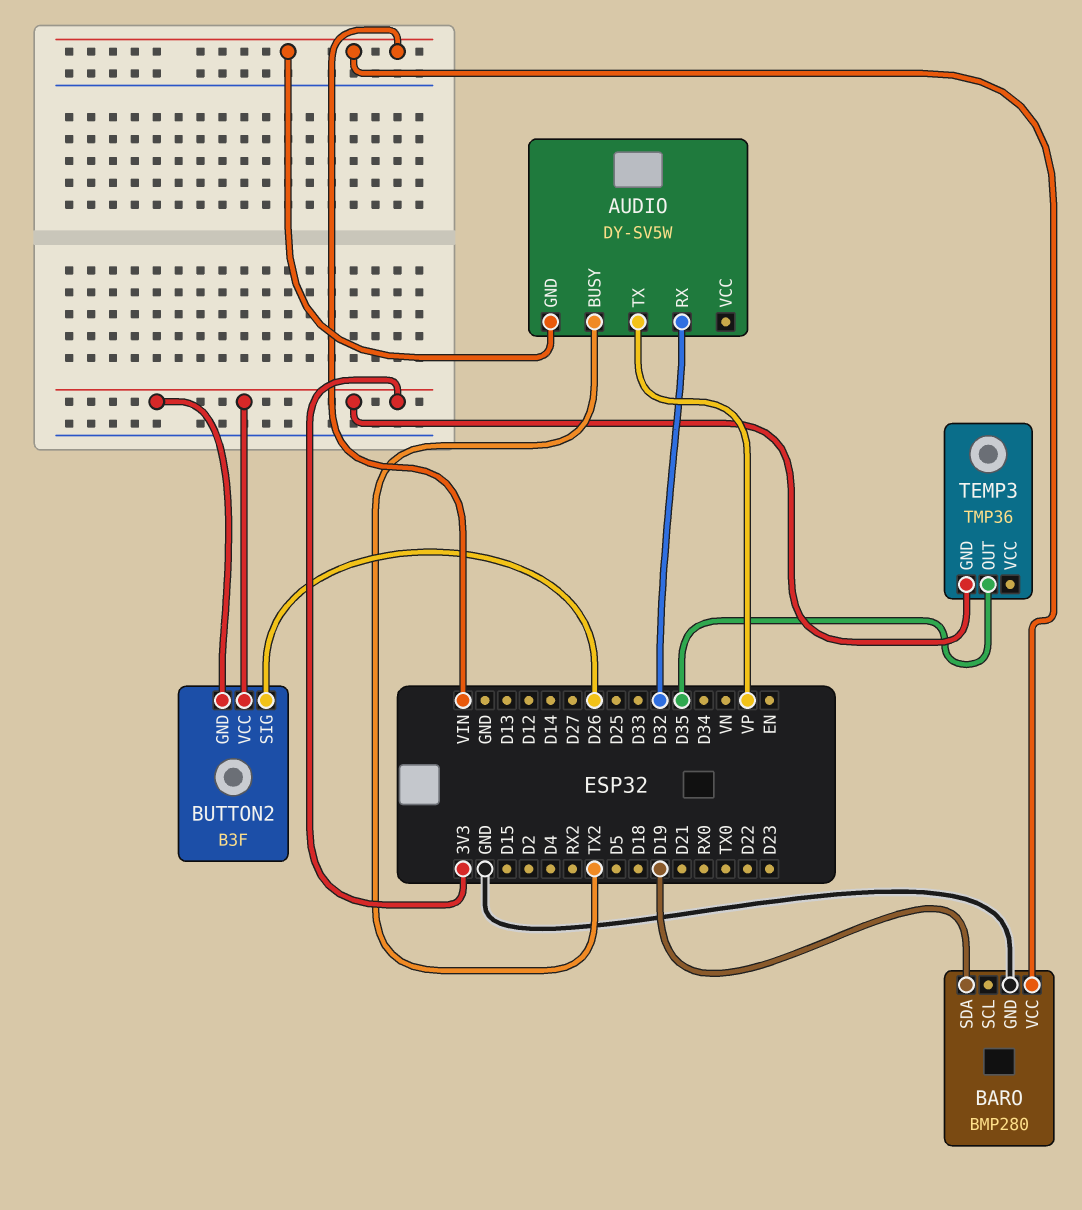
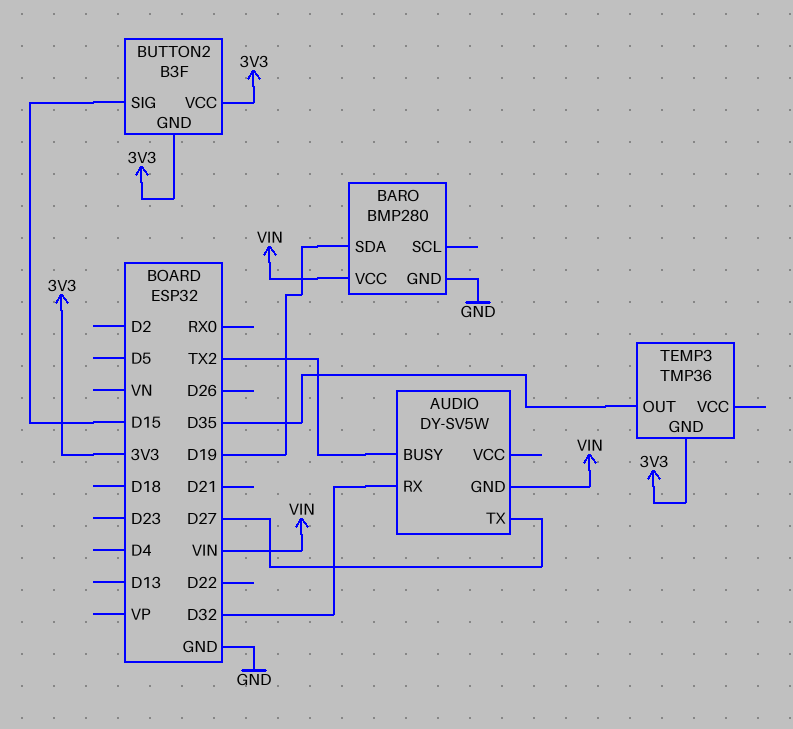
AUDIO pin TX: VP -> D27
BUTTON2 pin SIG: D26 -> D15

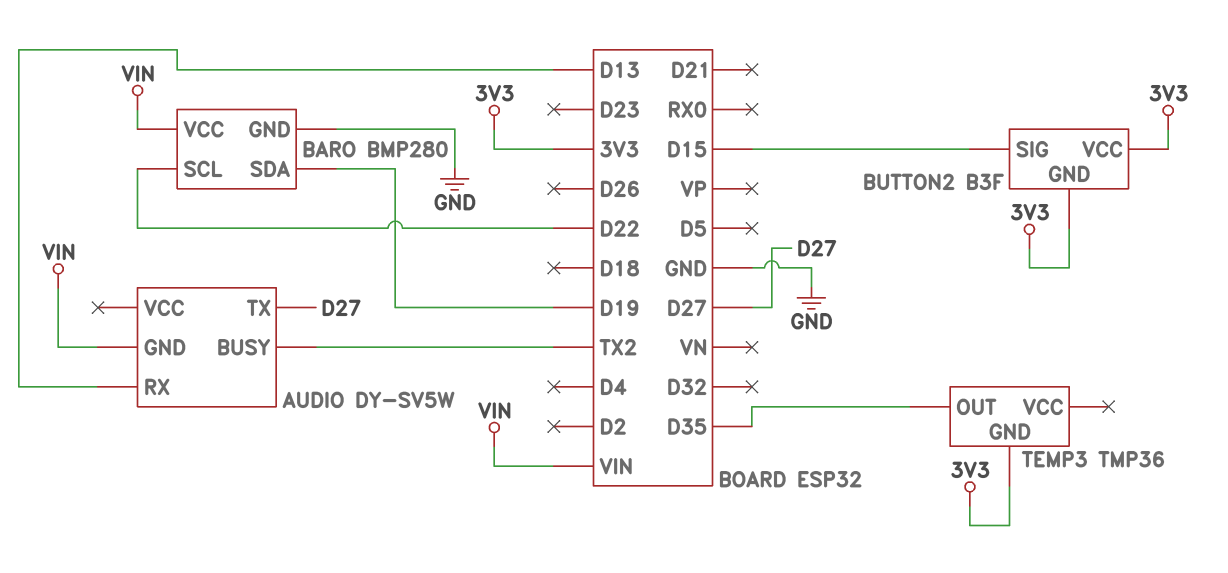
AUDIO pin RX: D32 -> D13
BARO pin SCL: none -> D22

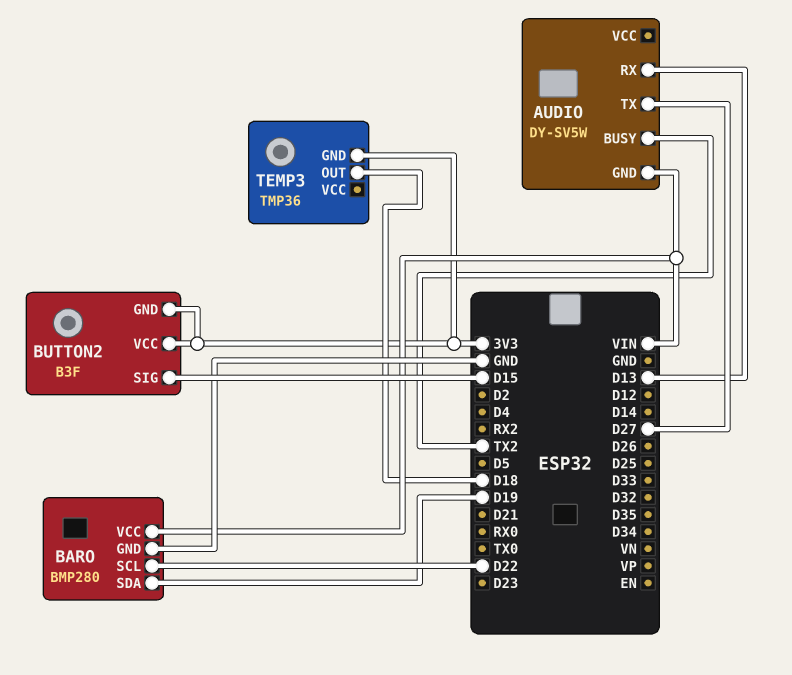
TEMP3 pin OUT: D35 -> D18

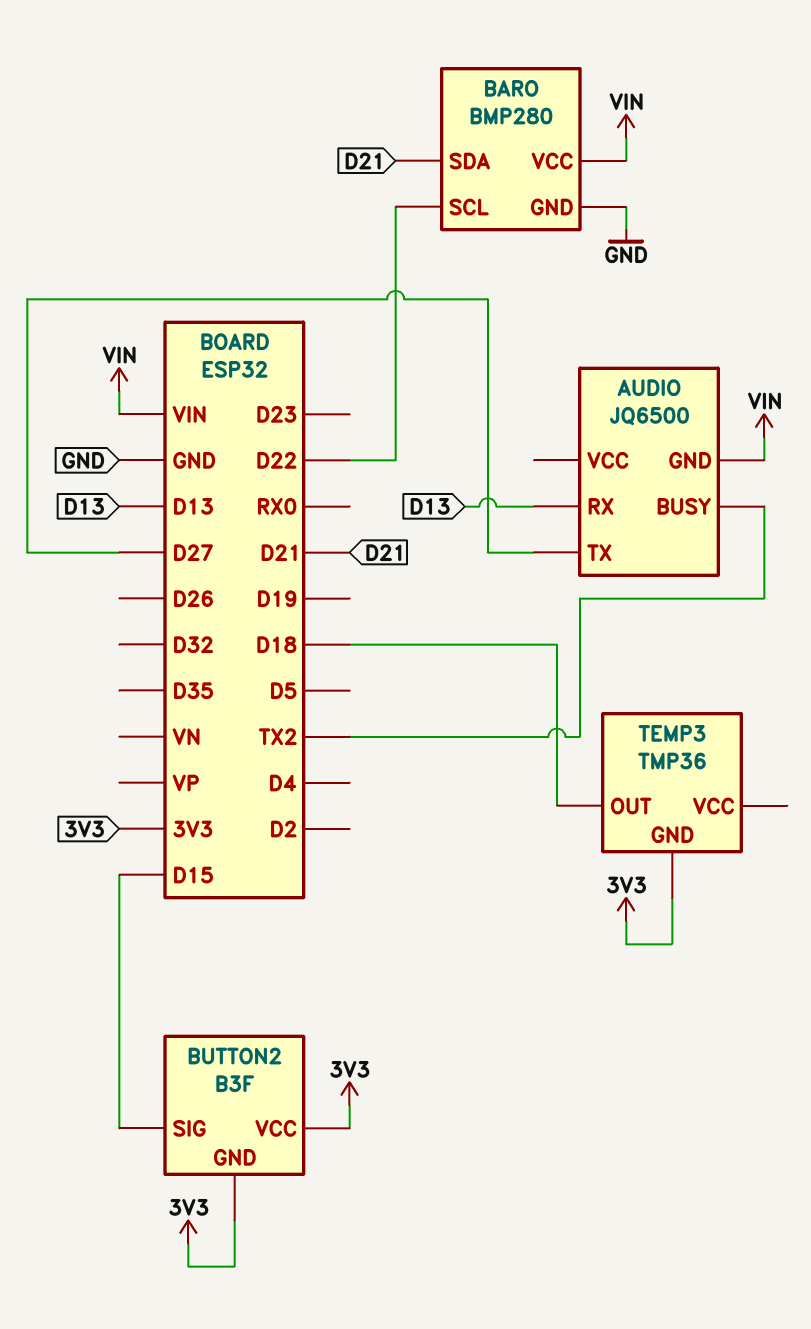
AUDIO: DY-SV5W -> JQ6500
BARO pin SDA: D19 -> D21

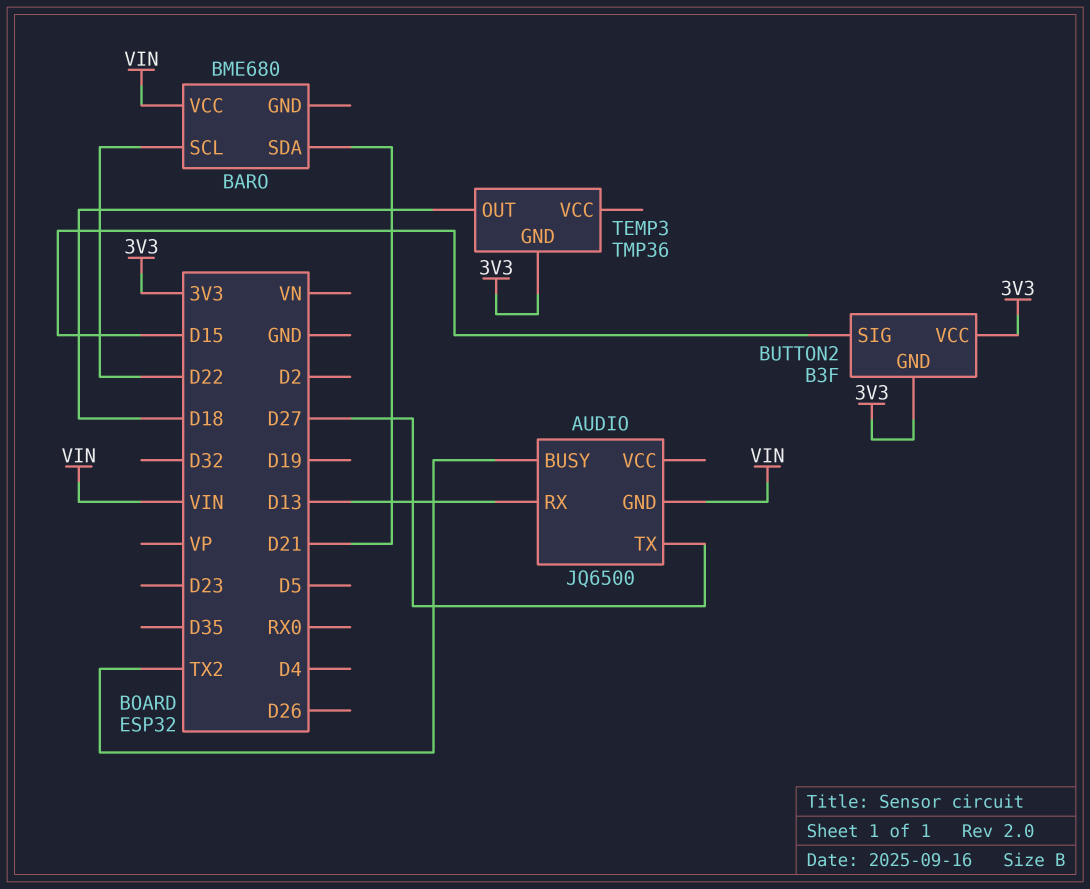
BARO: BMP280 -> BME680
BARO pin GND: GND -> none

